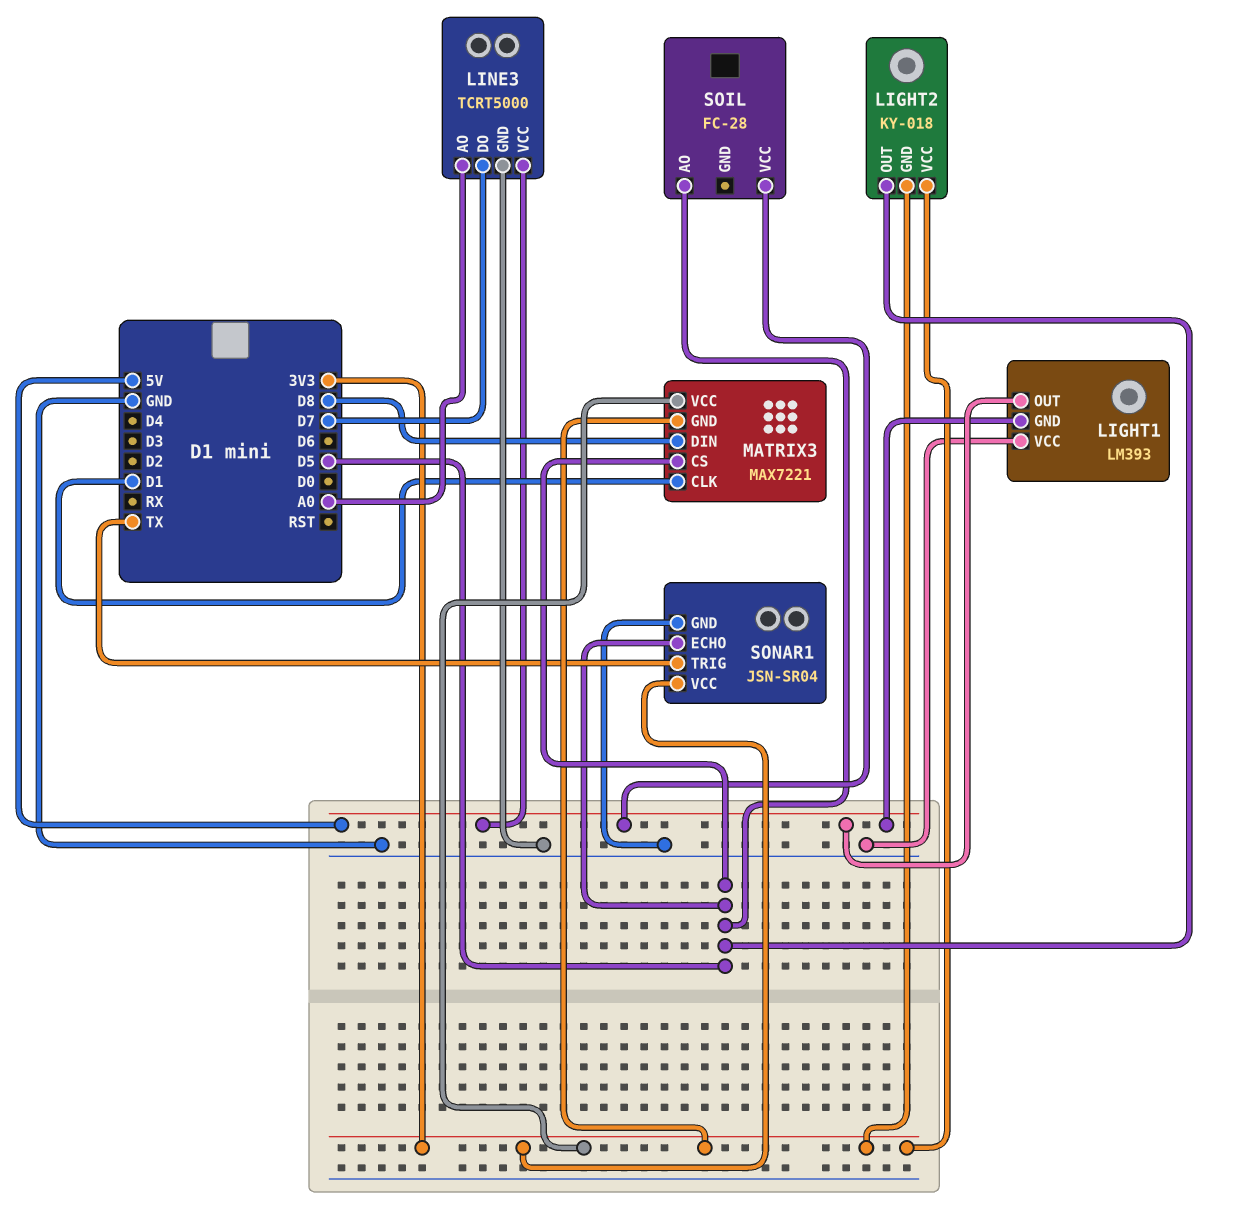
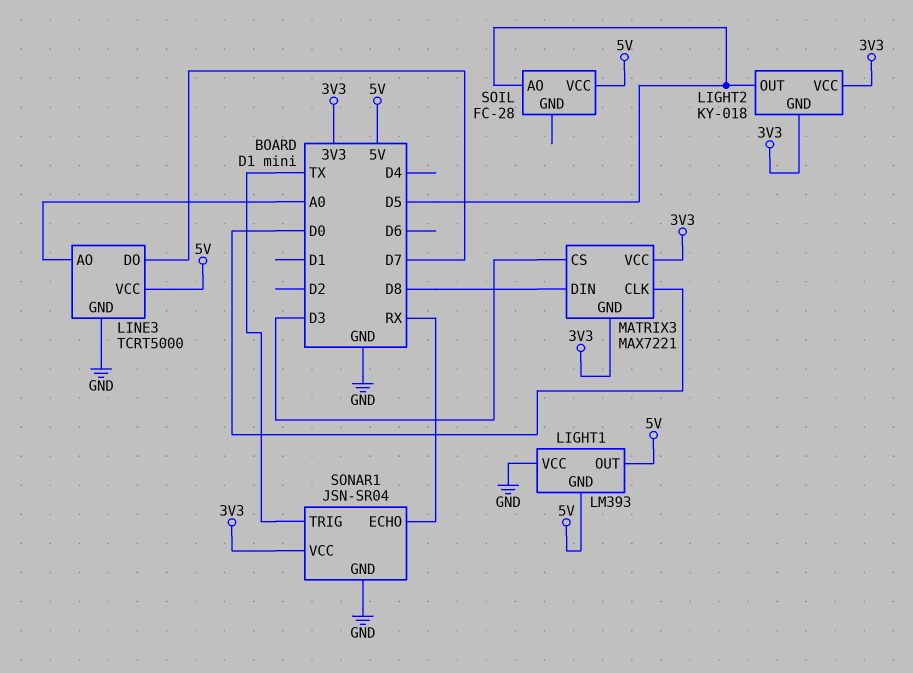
MATRIX3 pin CLK: D1 -> D0
MATRIX3 pin CS: D5 -> D3
SONAR1 pin ECHO: D5 -> RX

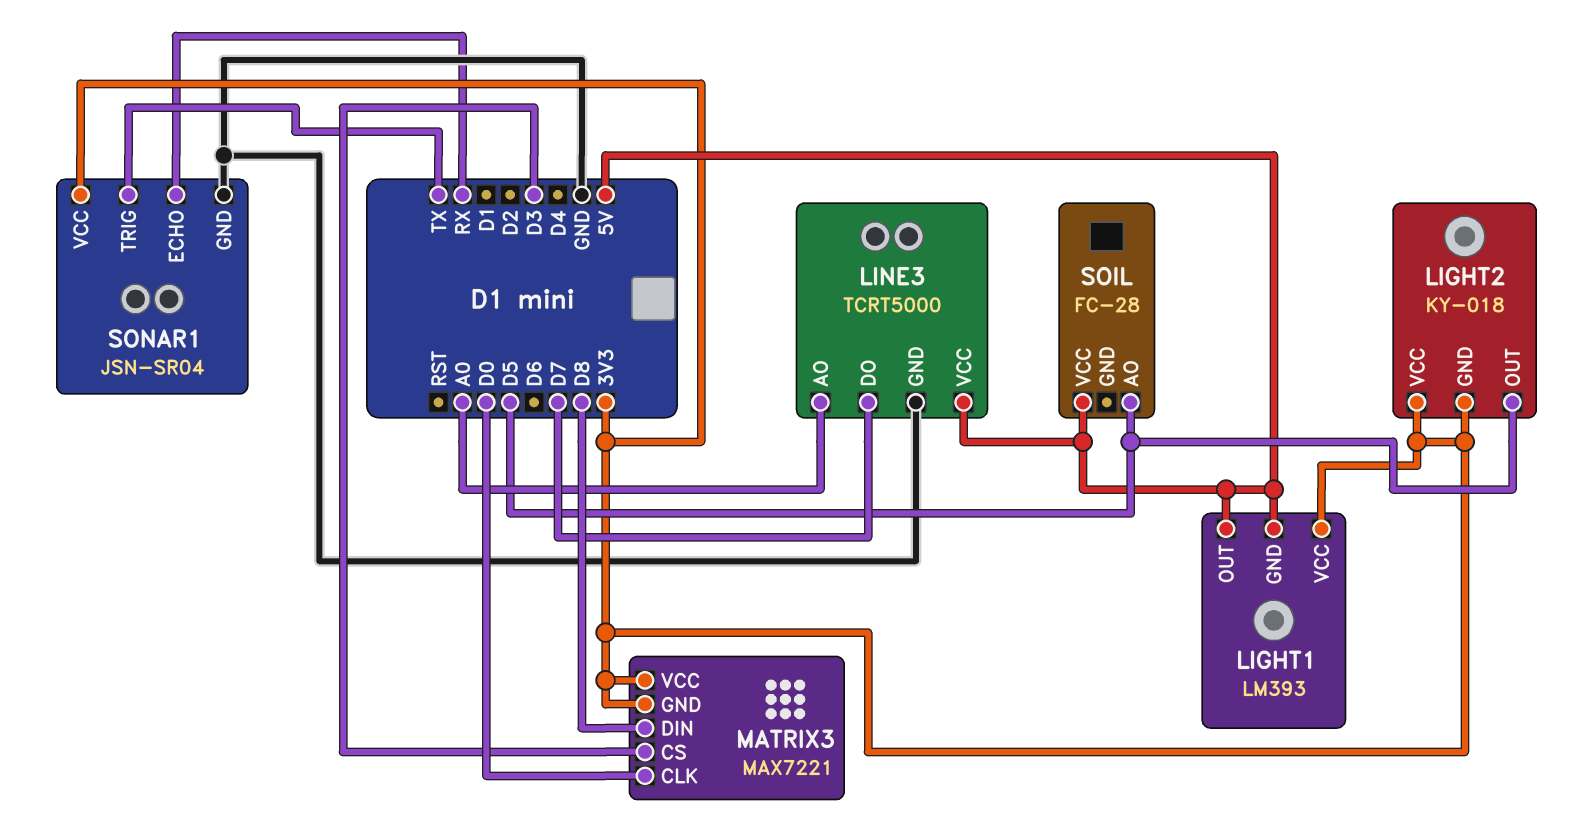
LIGHT1 pin VCC: GND -> 3V3

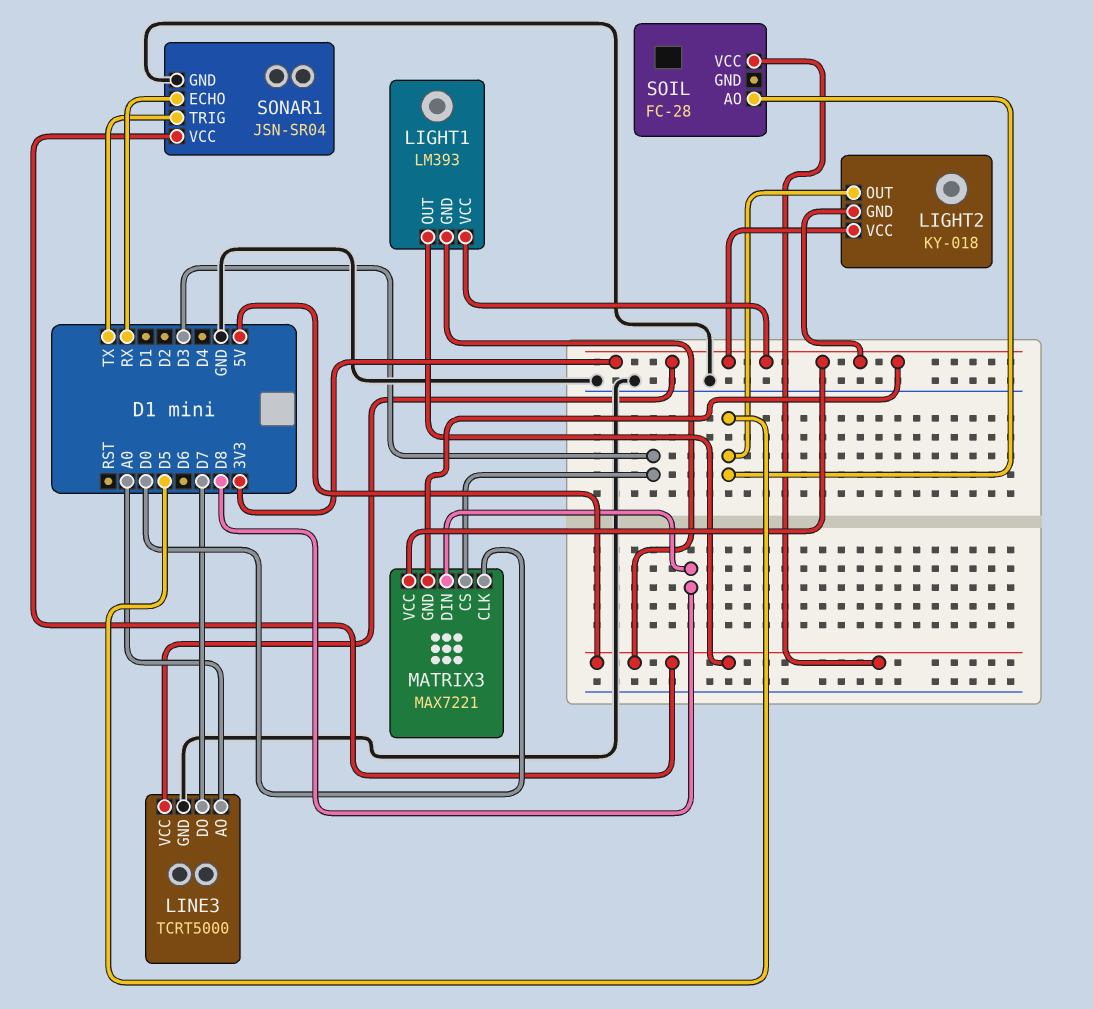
LINE3 pin VCC: 5V -> 3V3
SONAR1 pin VCC: 3V3 -> 5V

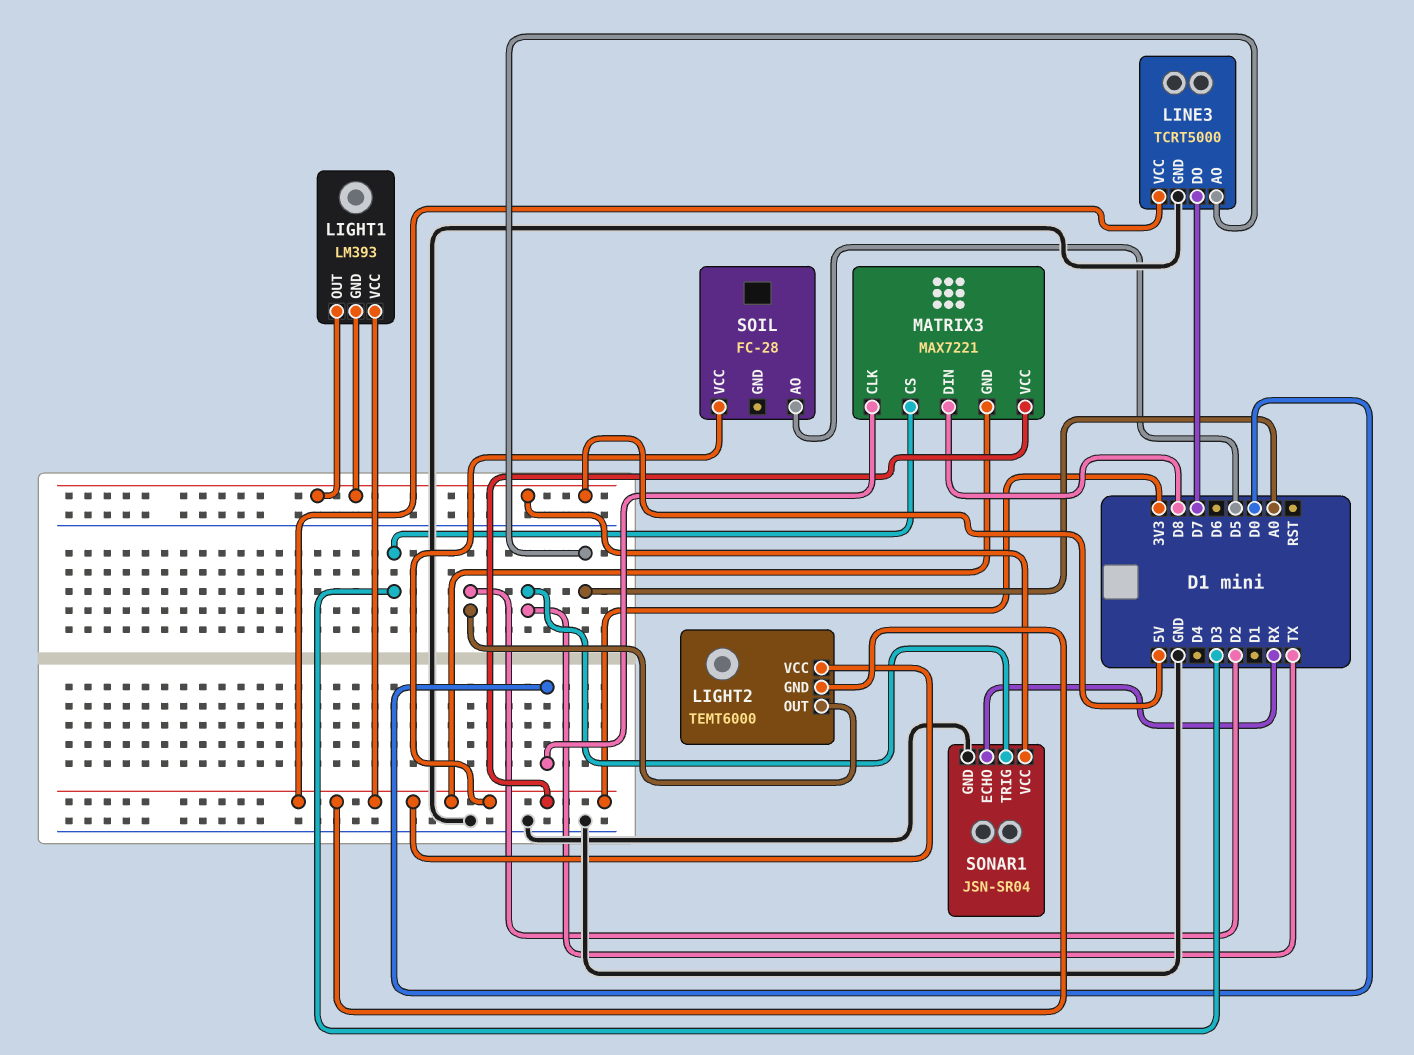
LIGHT2: KY-018 -> TEMT6000
LIGHT2 pin OUT: D5 -> D2
SOIL pin VCC: 5V -> 3V3

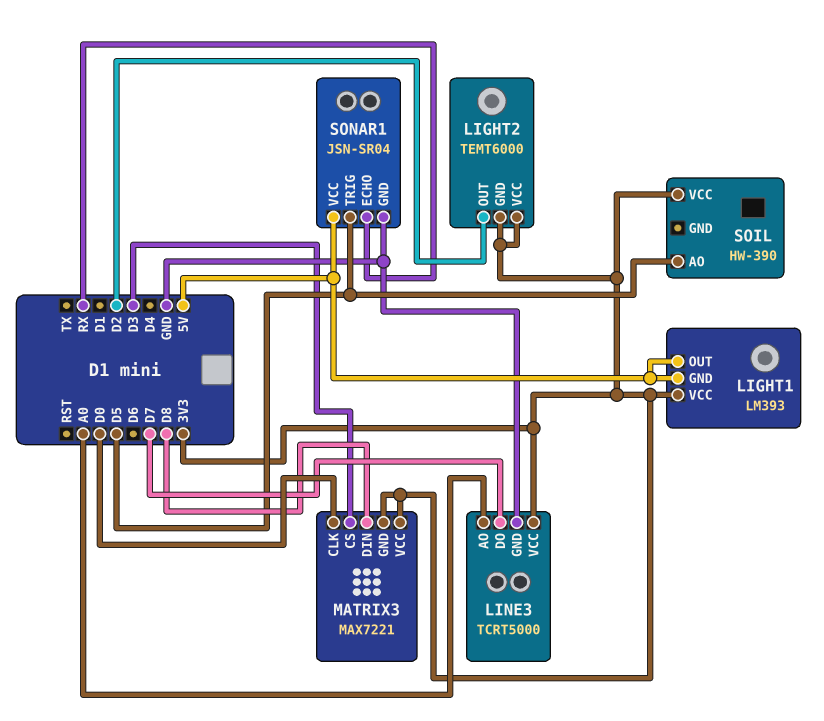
SOIL: FC-28 -> HW-390
SONAR1 pin TRIG: TX -> D5

